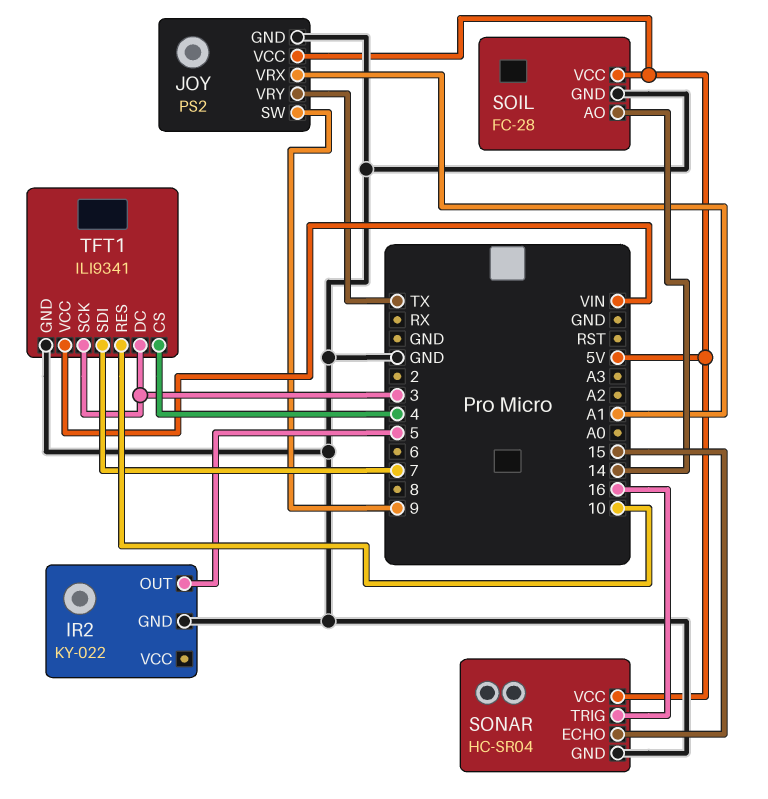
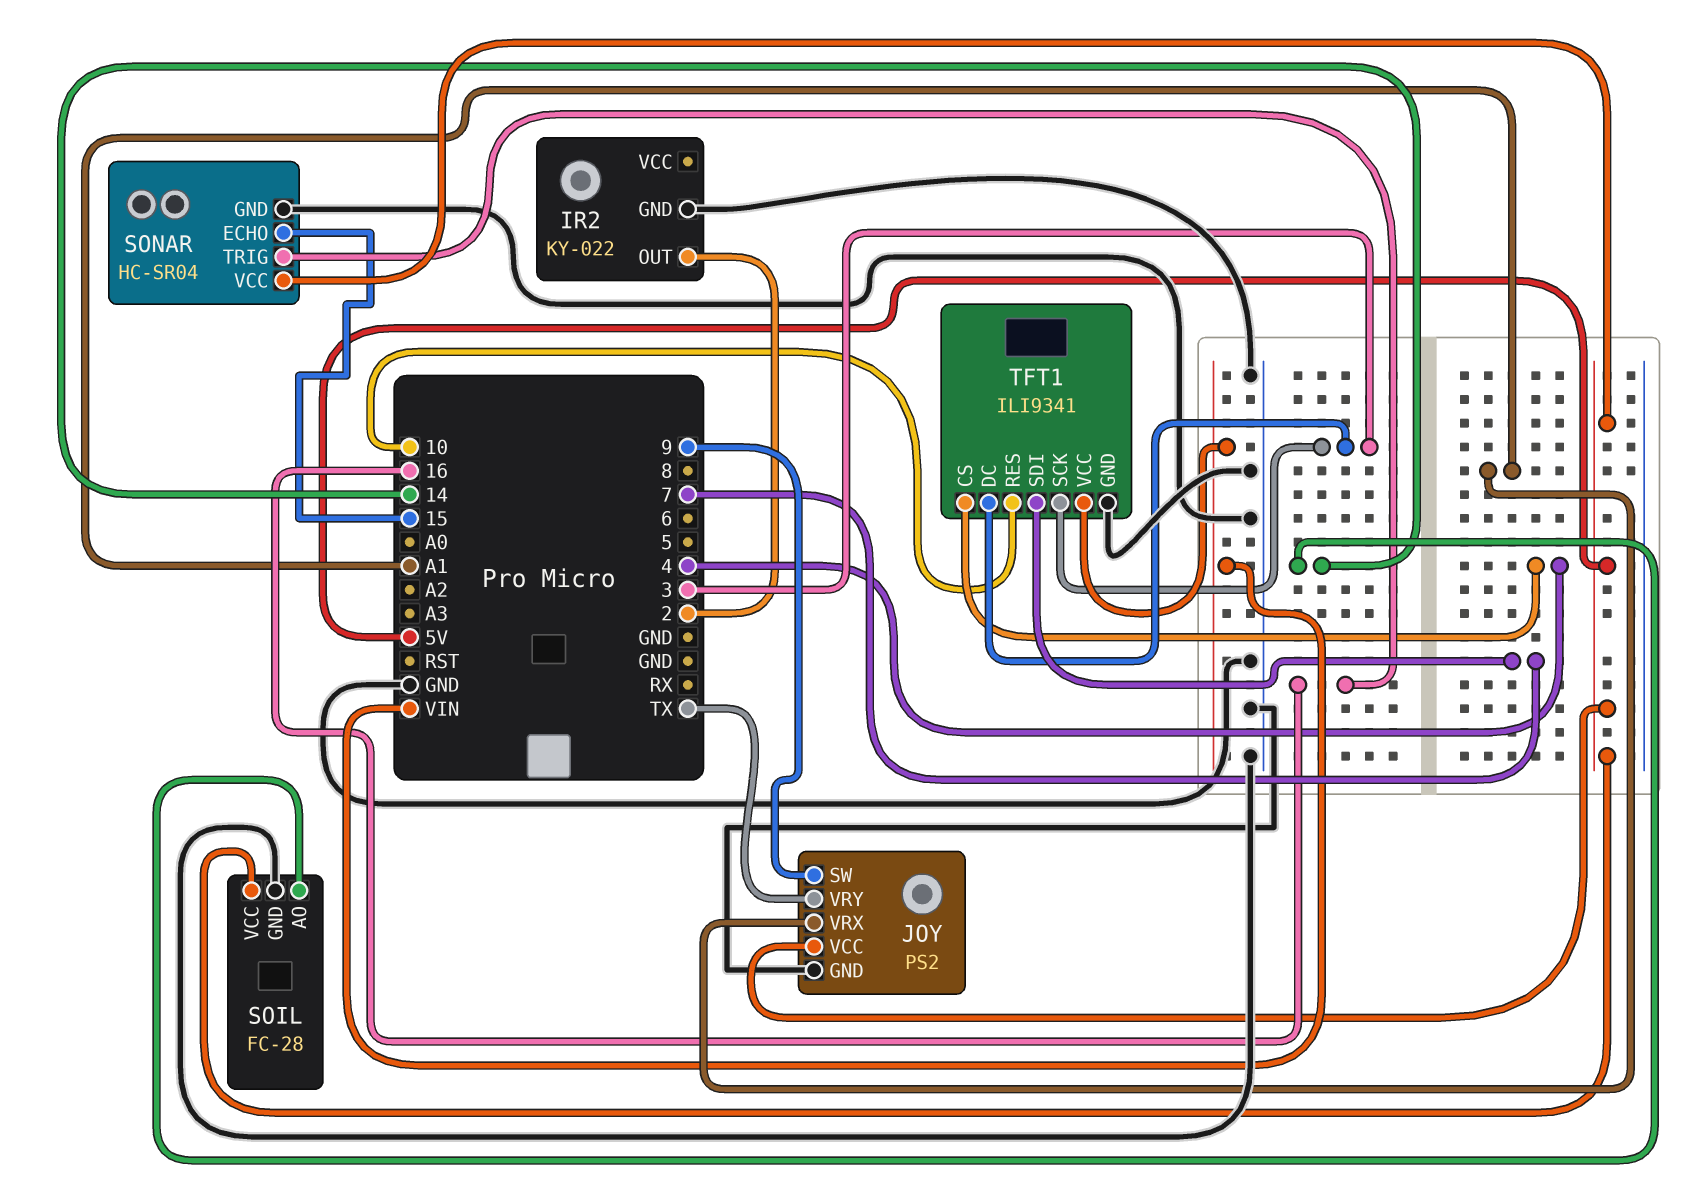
IR2 pin OUT: 5 -> 2

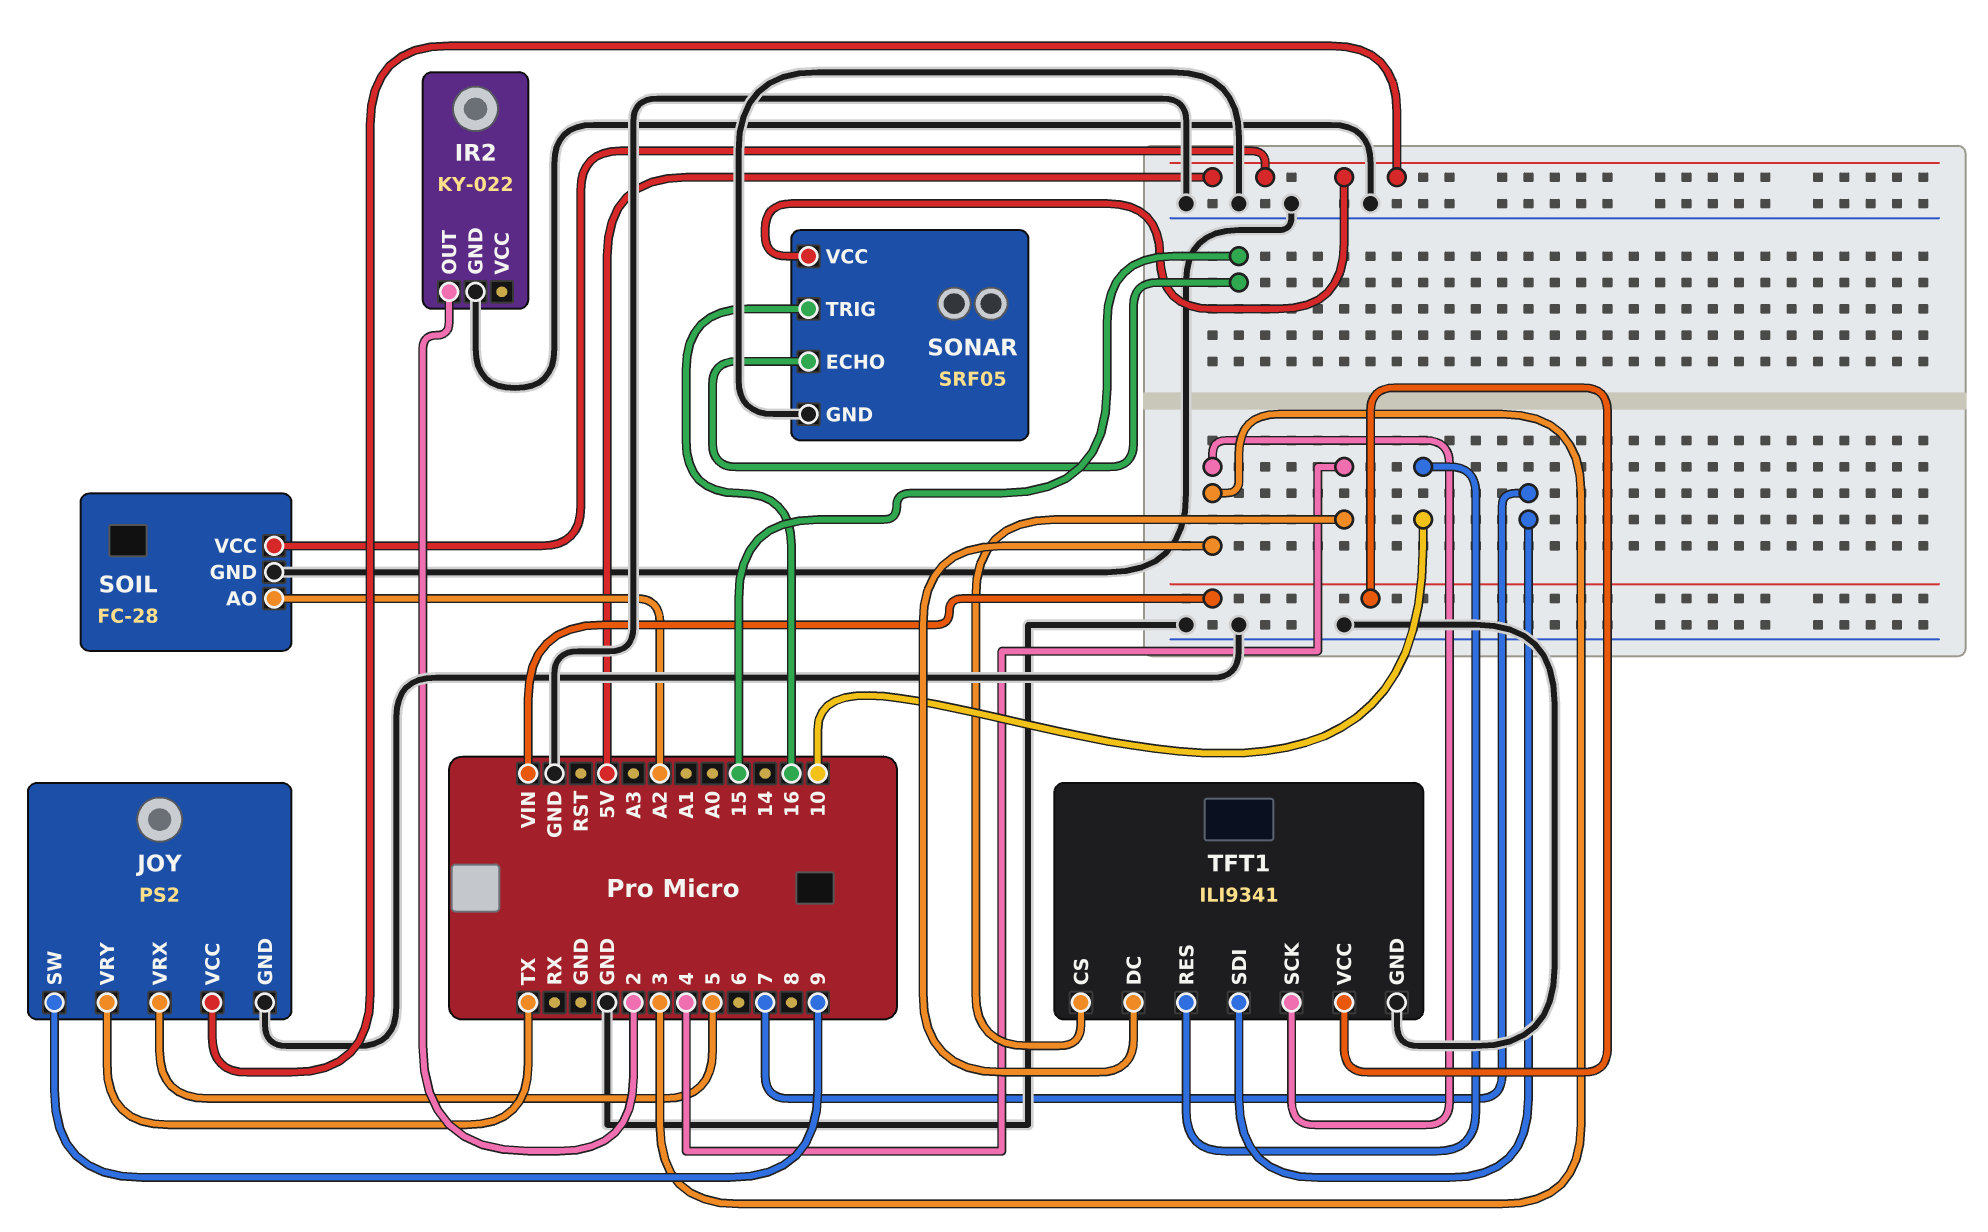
JOY pin VRX: A1 -> 5
SOIL pin AO: 14 -> A2
SONAR: HC-SR04 -> SRF05

